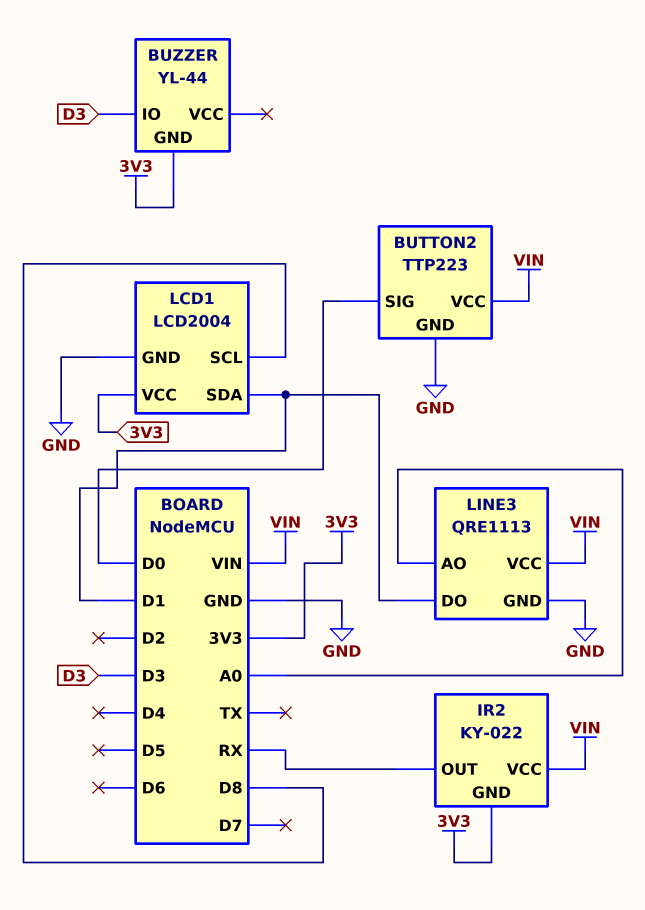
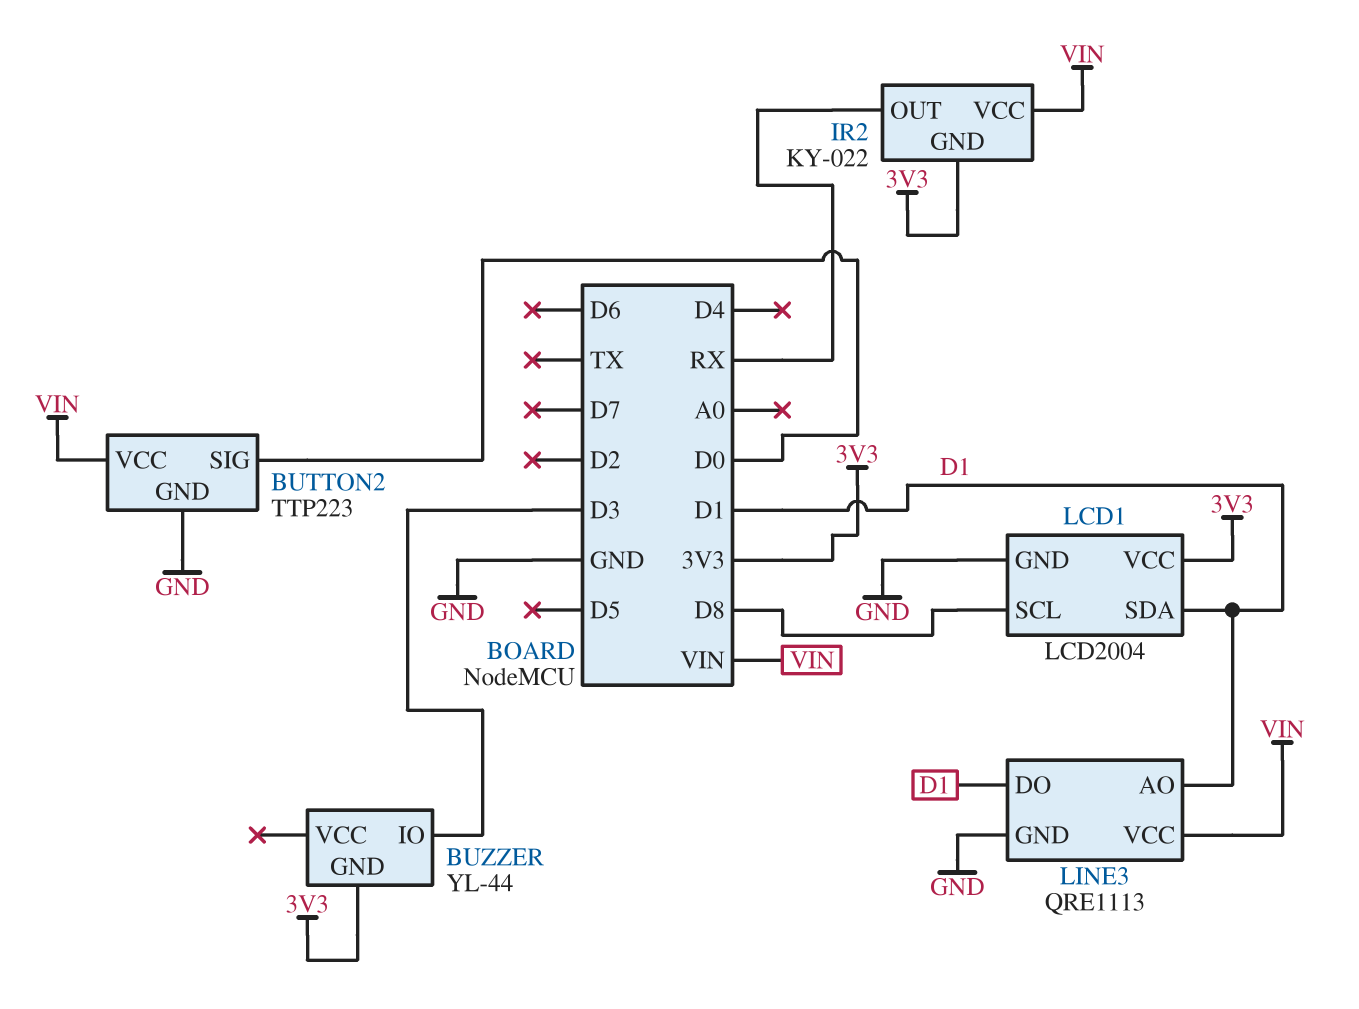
LINE3 pin AO: A0 -> D1

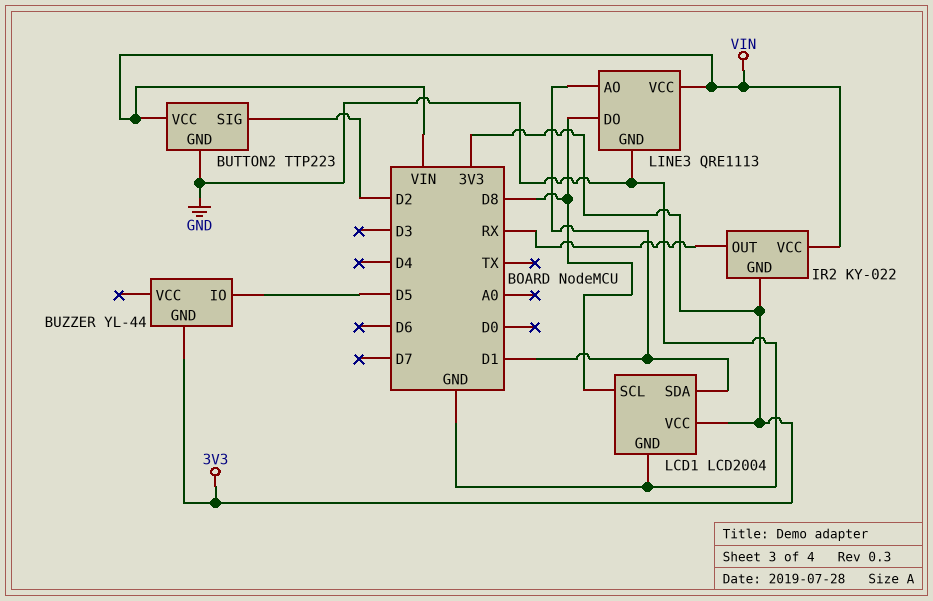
BUTTON2 pin SIG: D0 -> D2
BUZZER pin IO: D3 -> D5
LINE3 pin DO: D1 -> D8

